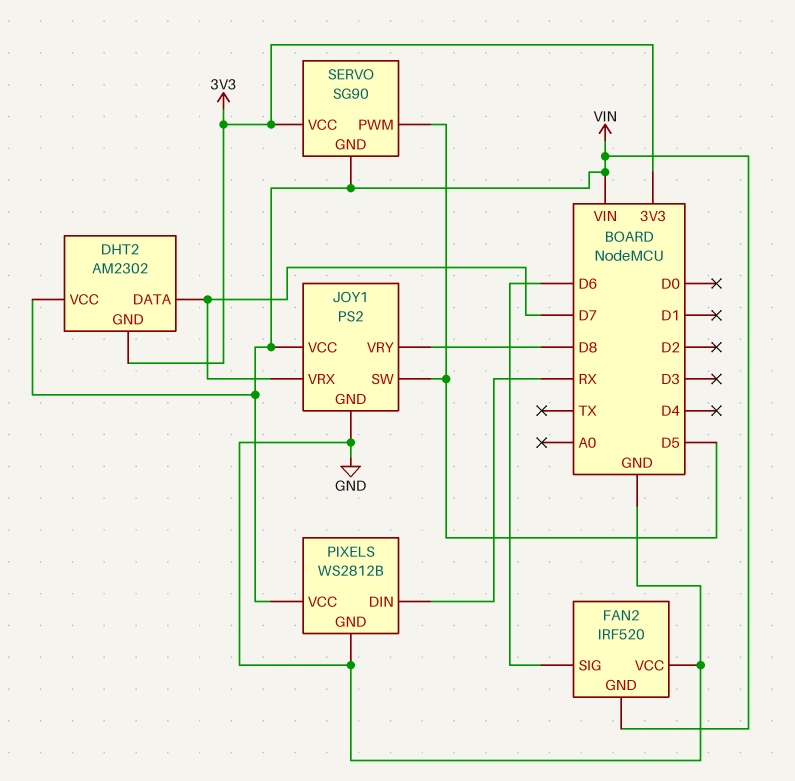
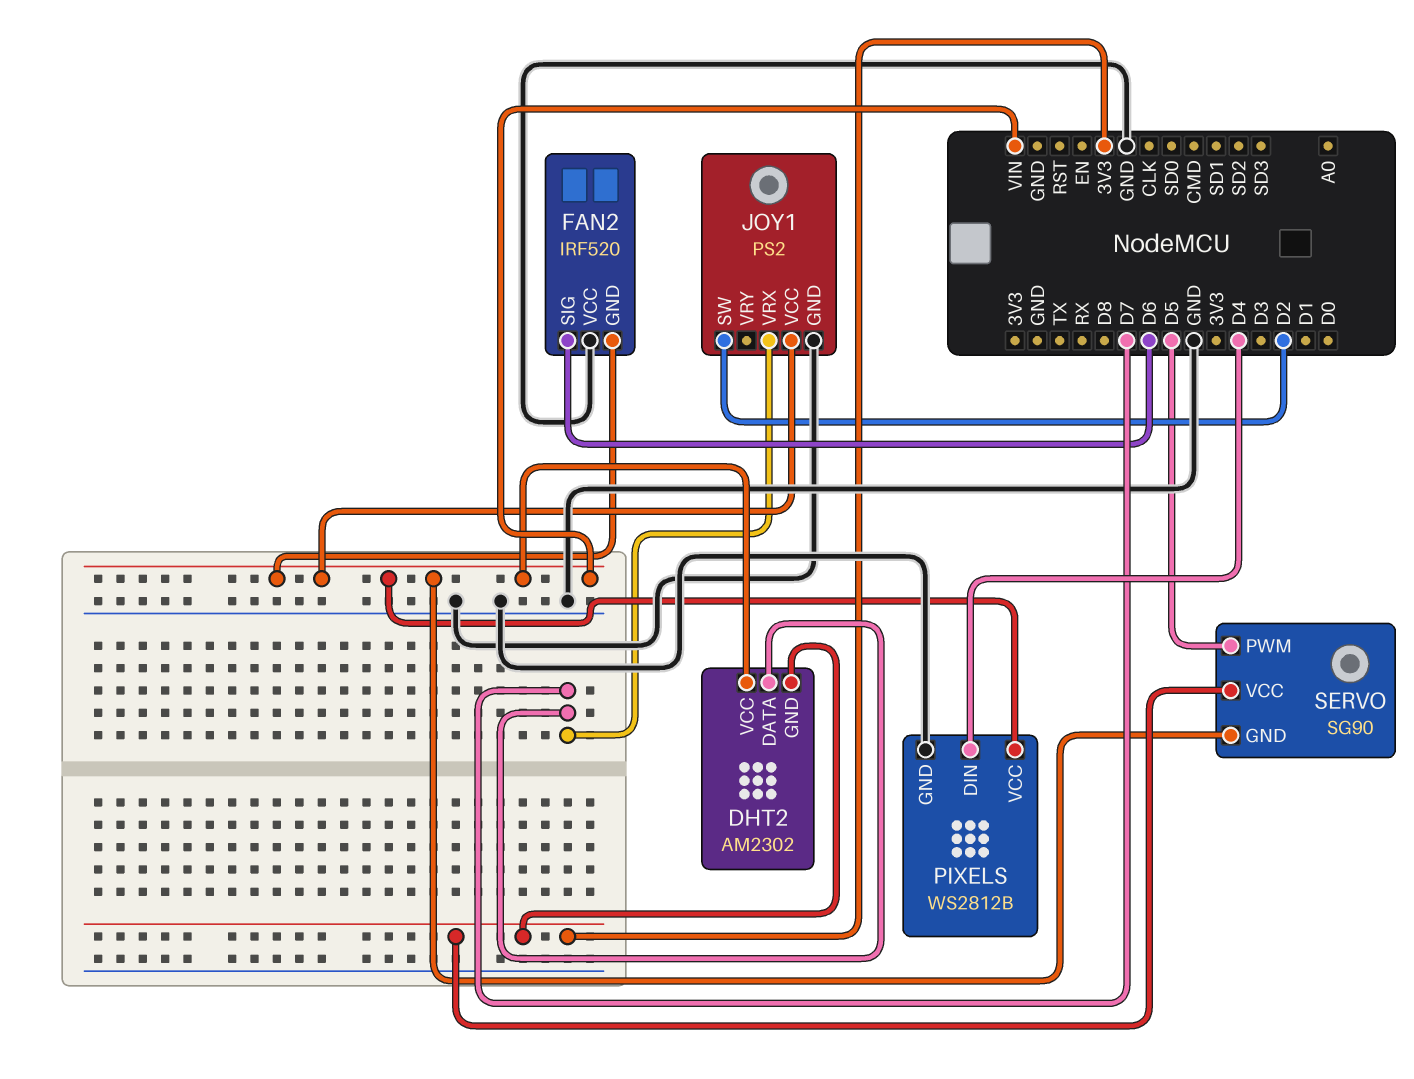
JOY1 pin SW: D5 -> D2
JOY1 pin VRY: D8 -> none
PIXELS pin DIN: RX -> D4

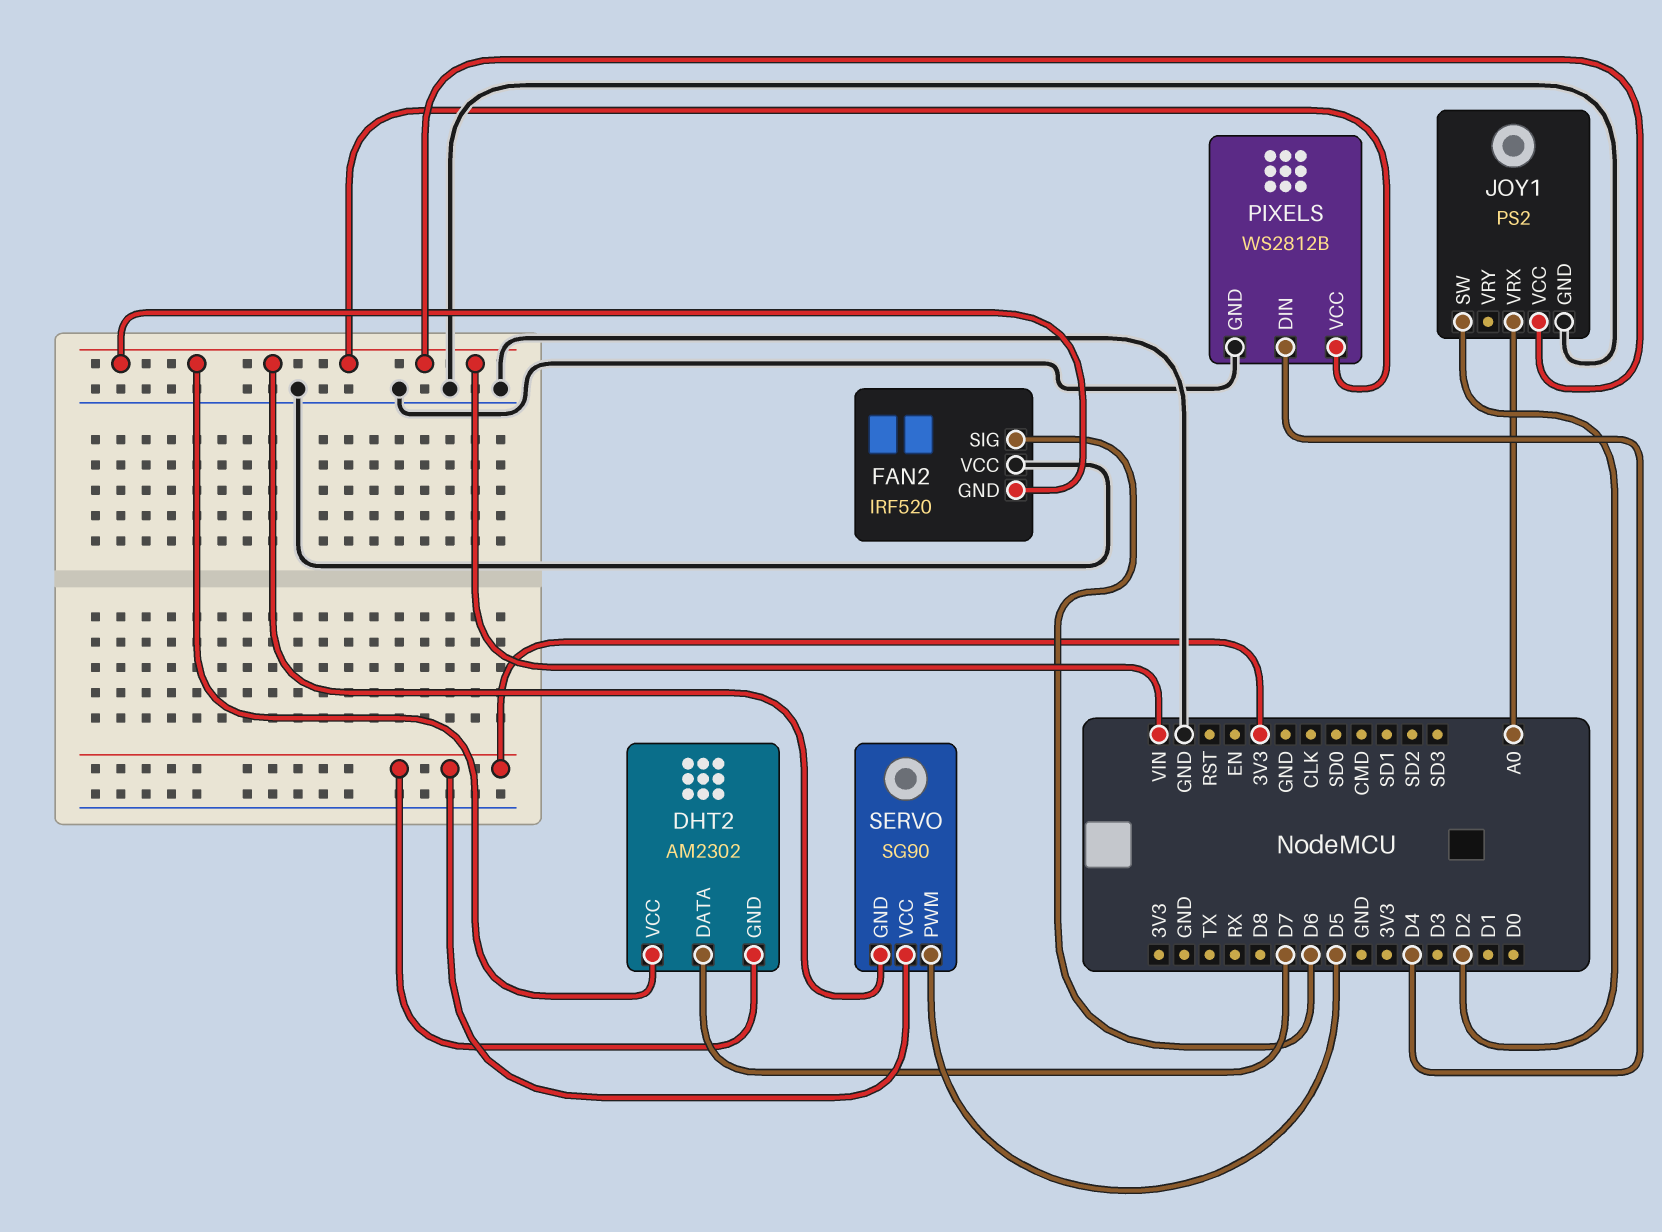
JOY1 pin VRX: D7 -> A0

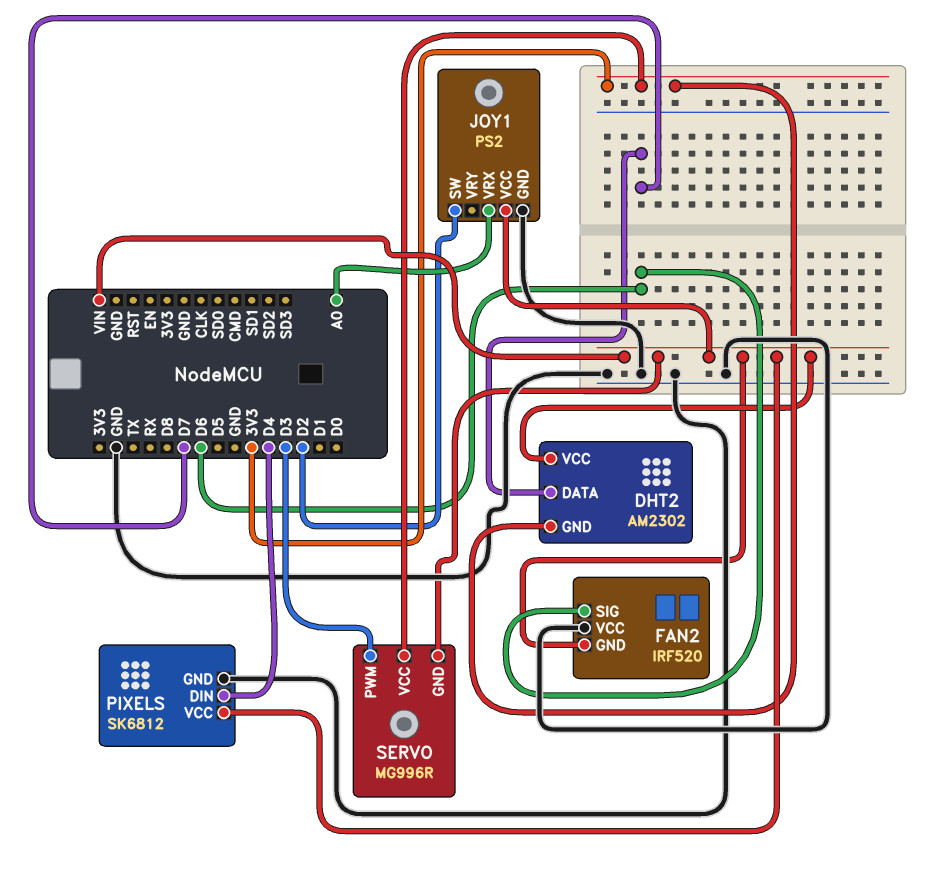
PIXELS: WS2812B -> SK6812
SERVO: SG90 -> MG996R
SERVO pin PWM: D5 -> D3

